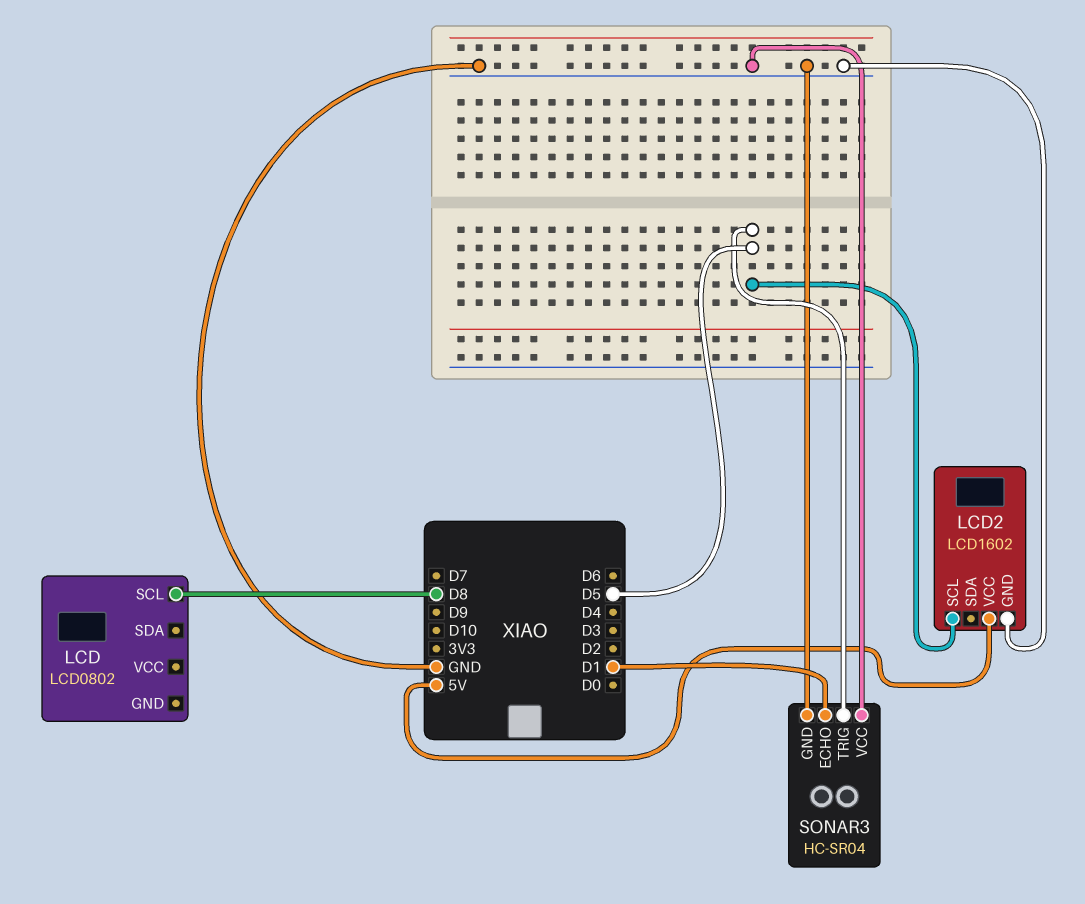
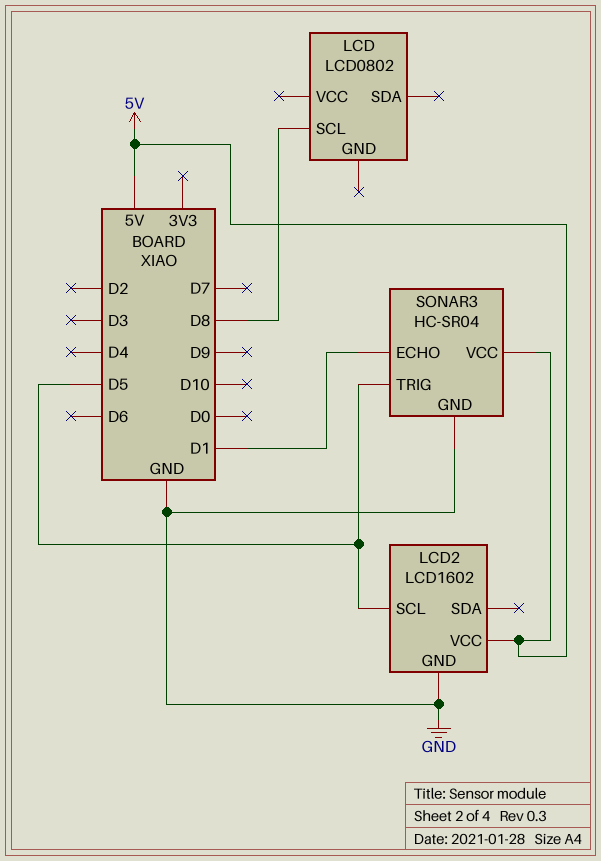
SONAR3 pin VCC: GND -> 5V

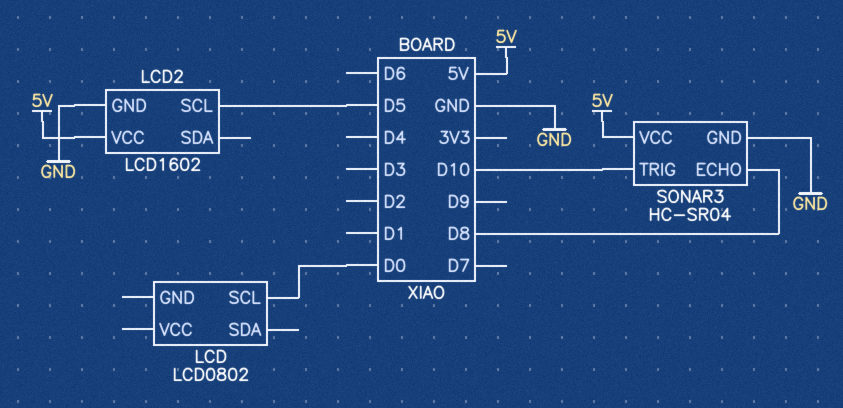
LCD pin SCL: D8 -> D0
SONAR3 pin ECHO: D1 -> D8
SONAR3 pin TRIG: D5 -> D10

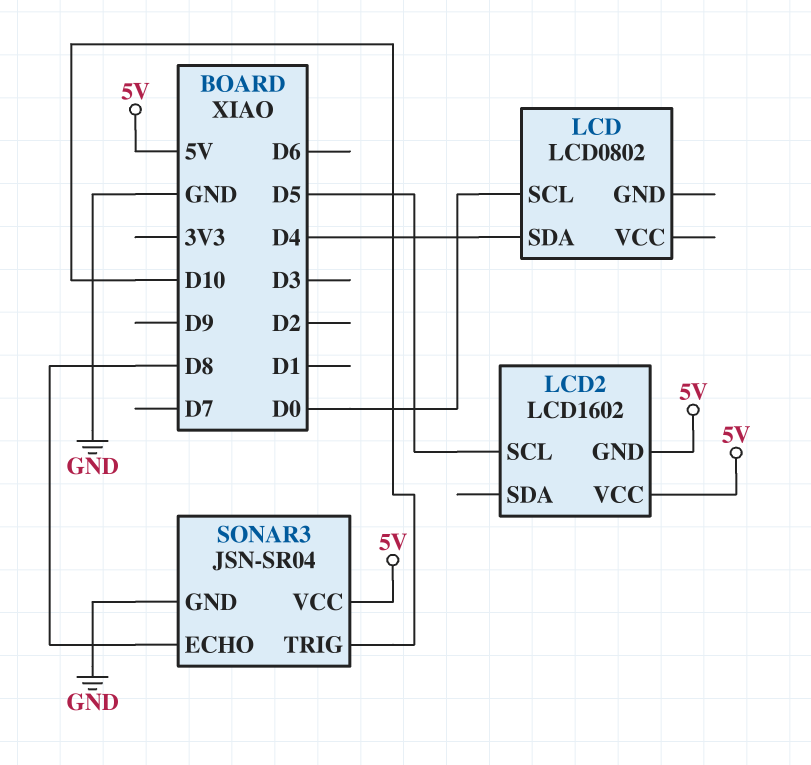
LCD pin SDA: none -> D4
LCD2 pin GND: GND -> 5V
SONAR3: HC-SR04 -> JSN-SR04

